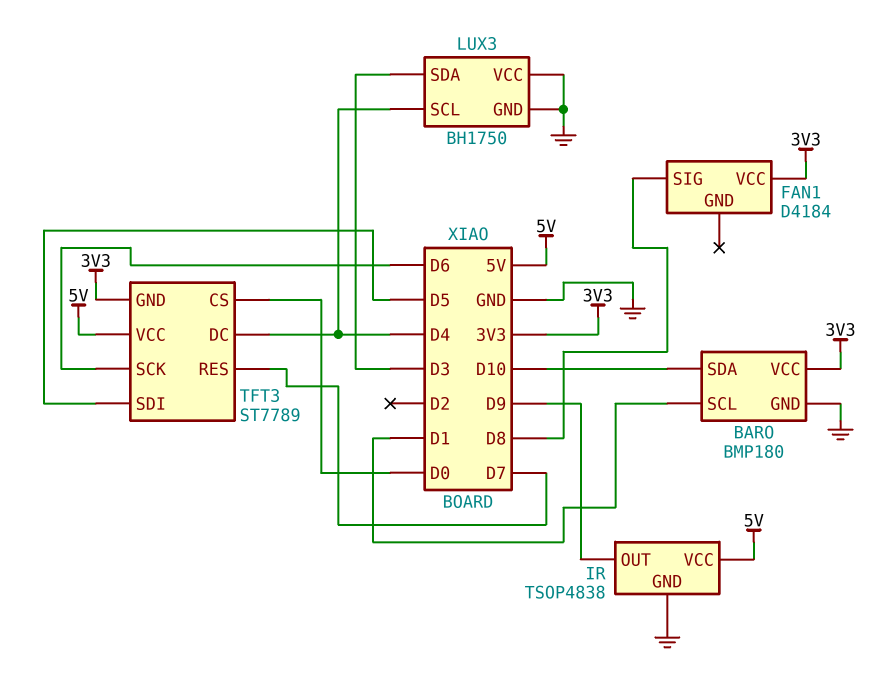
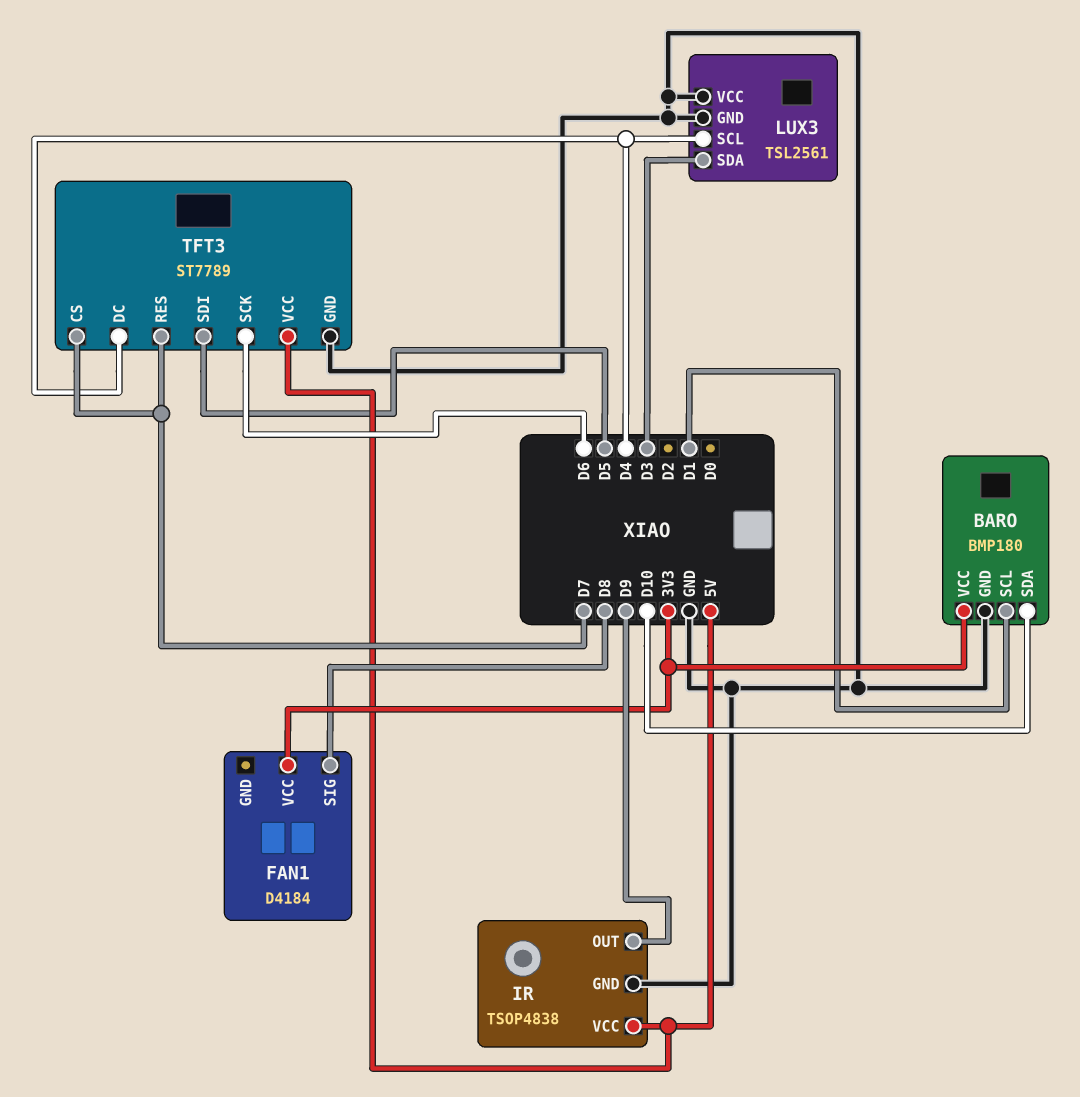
LUX3: BH1750 -> TSL2561
TFT3 pin CS: D0 -> D7
TFT3 pin GND: 3V3 -> GND

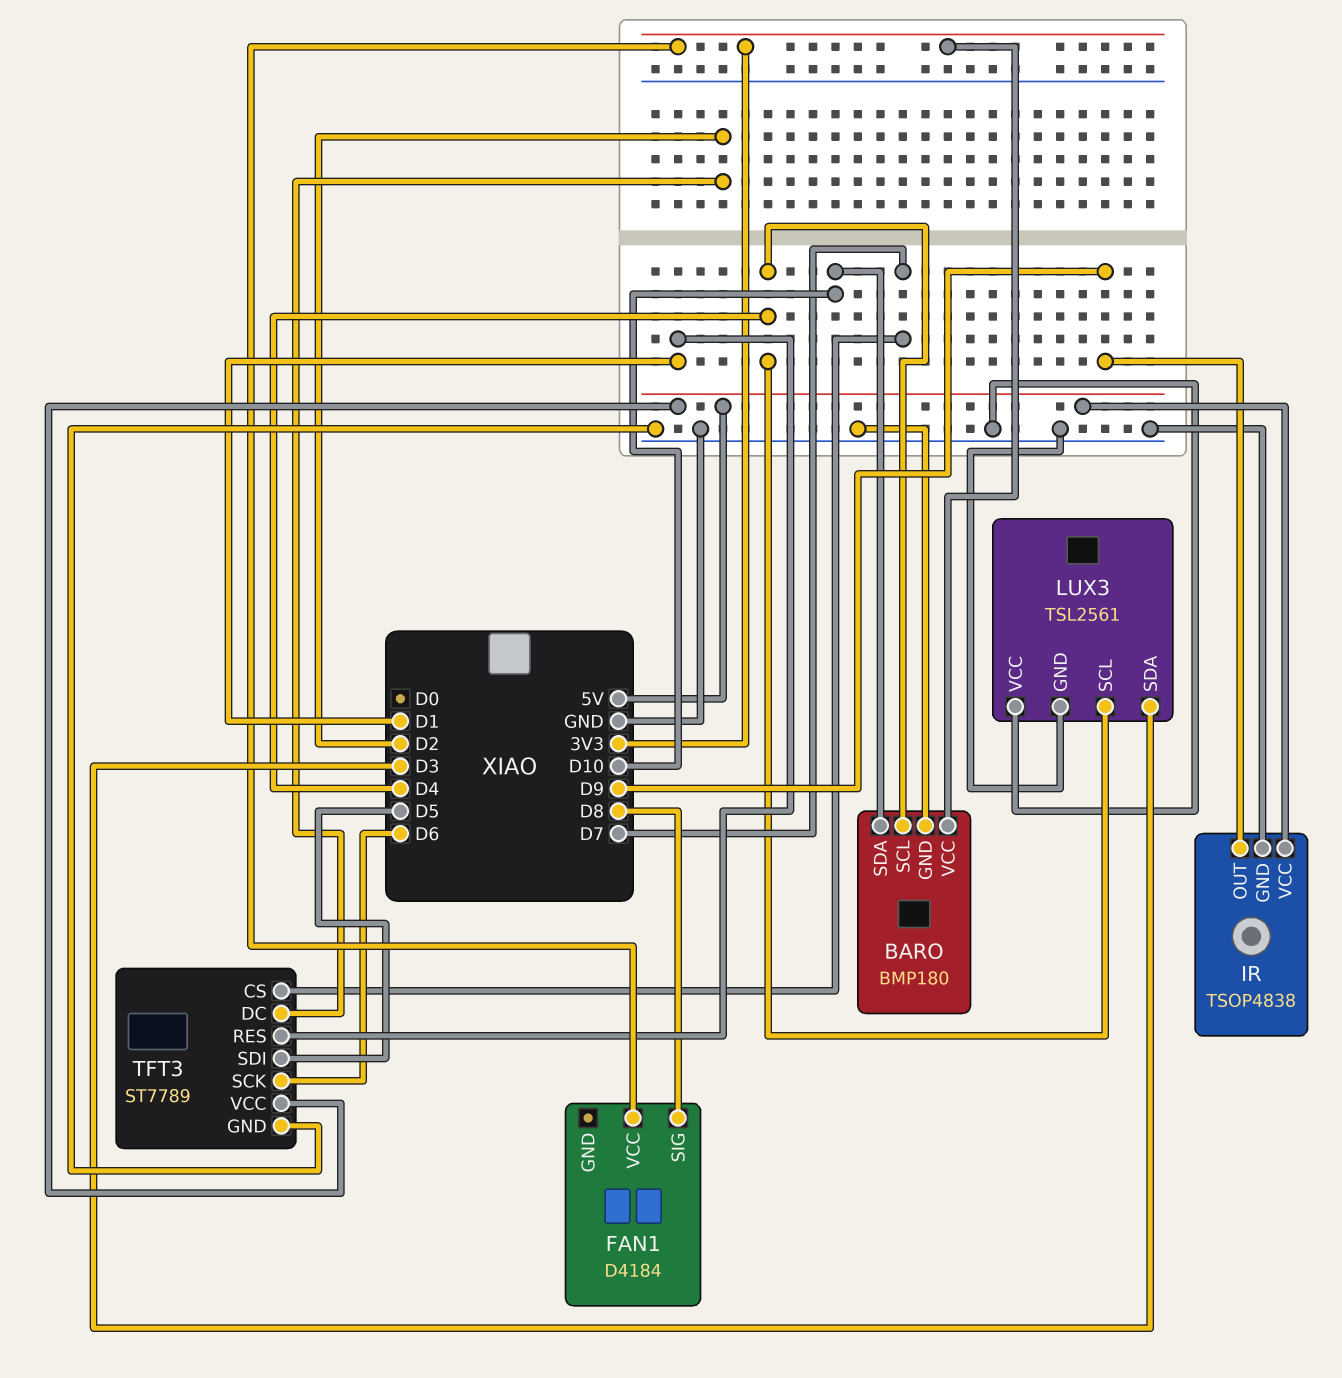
BARO pin SCL: D1 -> D4
TFT3 pin DC: D4 -> D2
TFT3 pin RES: D7 -> D1

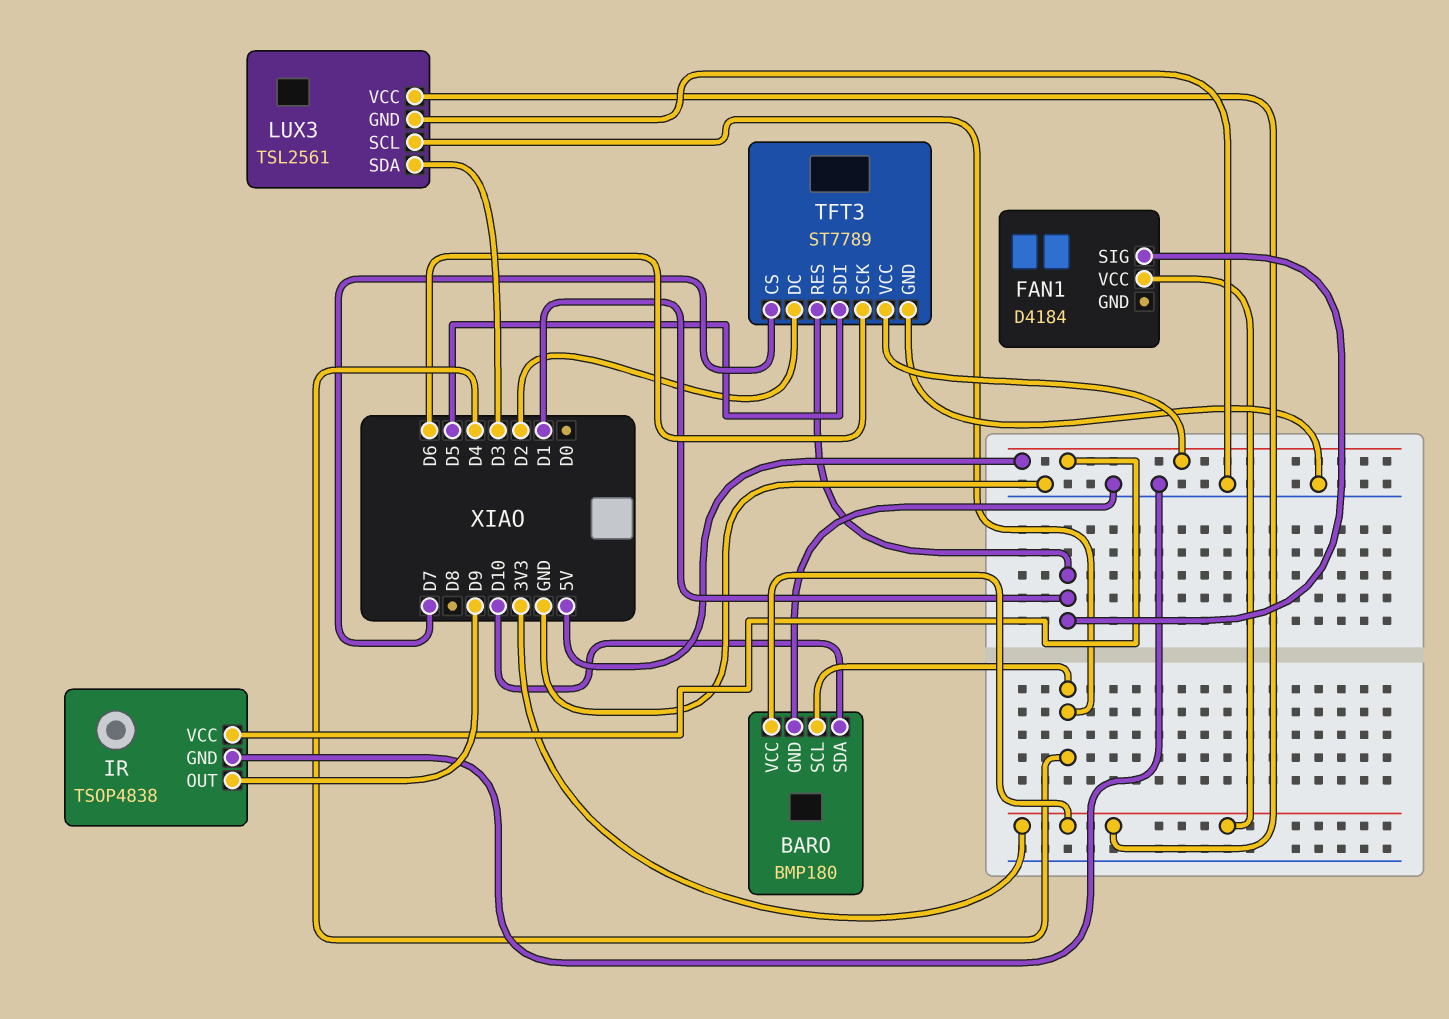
FAN1 pin SIG: D8 -> D1
LUX3 pin VCC: GND -> 3V3

